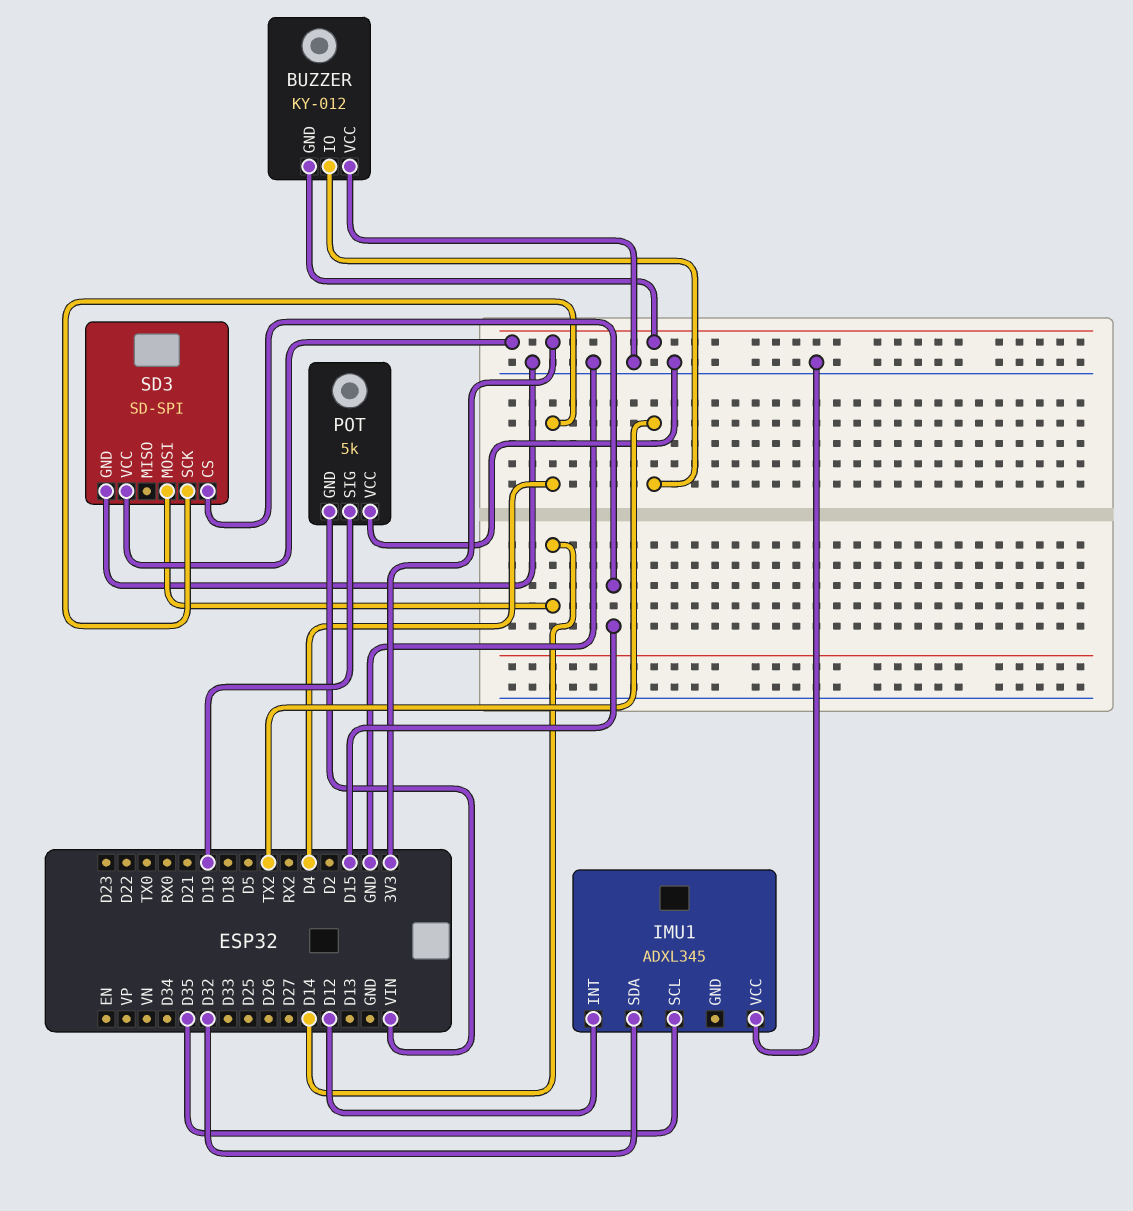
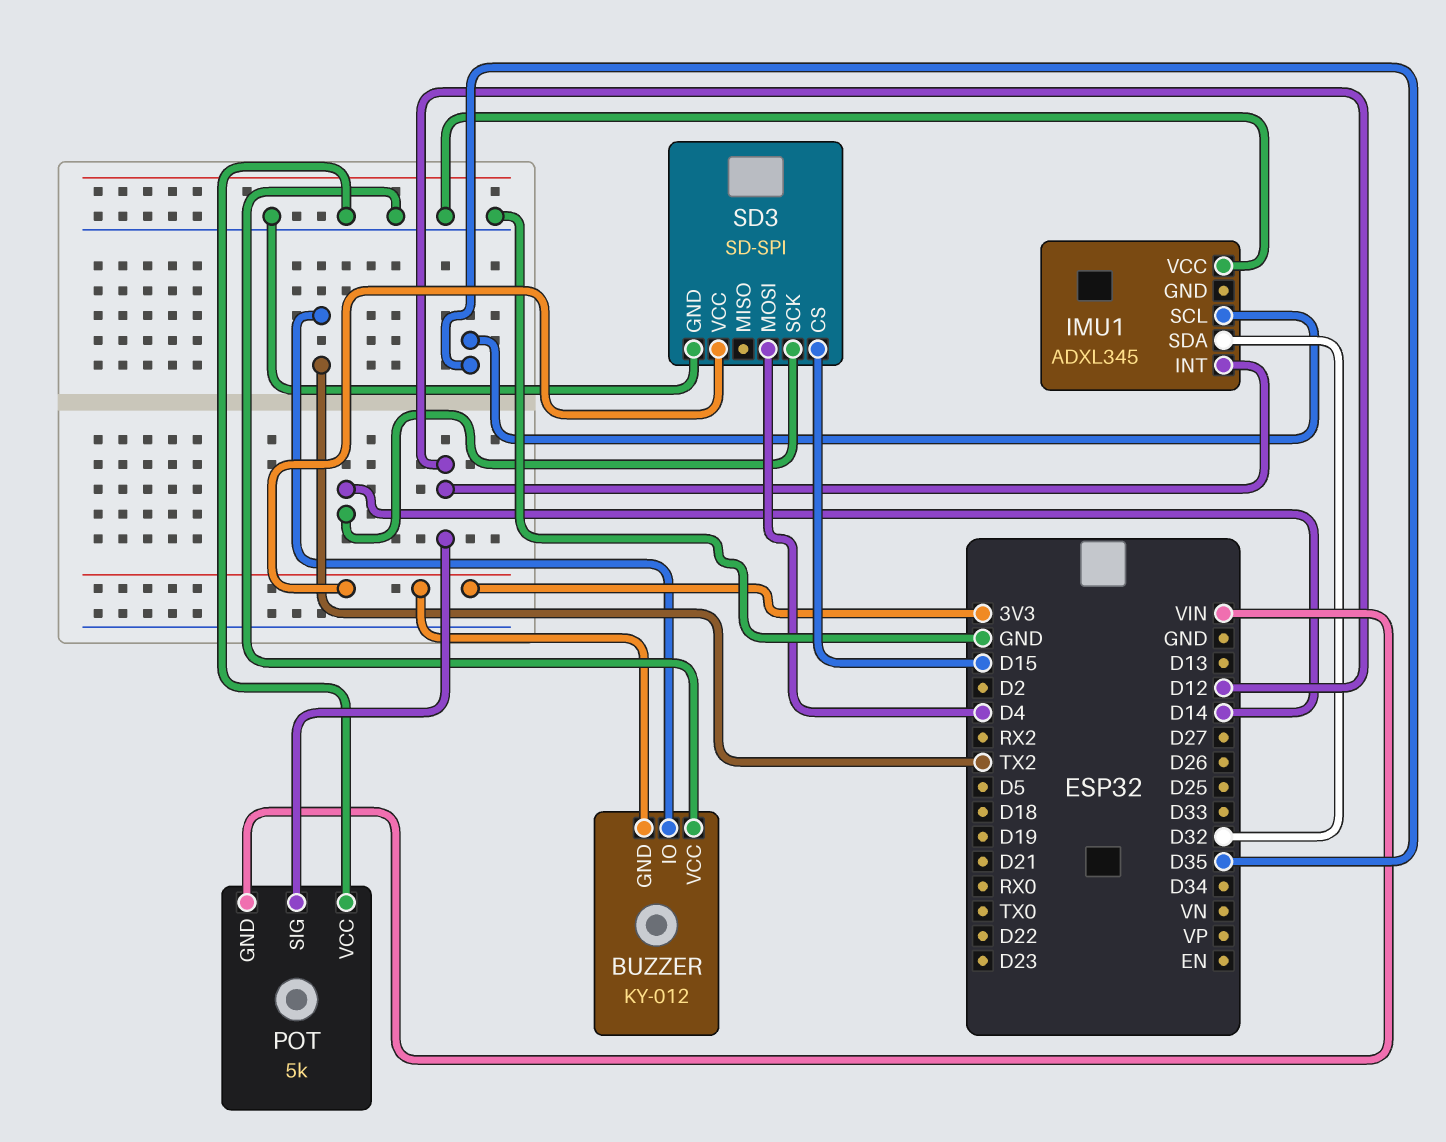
POT pin SIG: D19 -> D12
SD3 pin MOSI: D14 -> D4
SD3 pin SCK: D4 -> D14

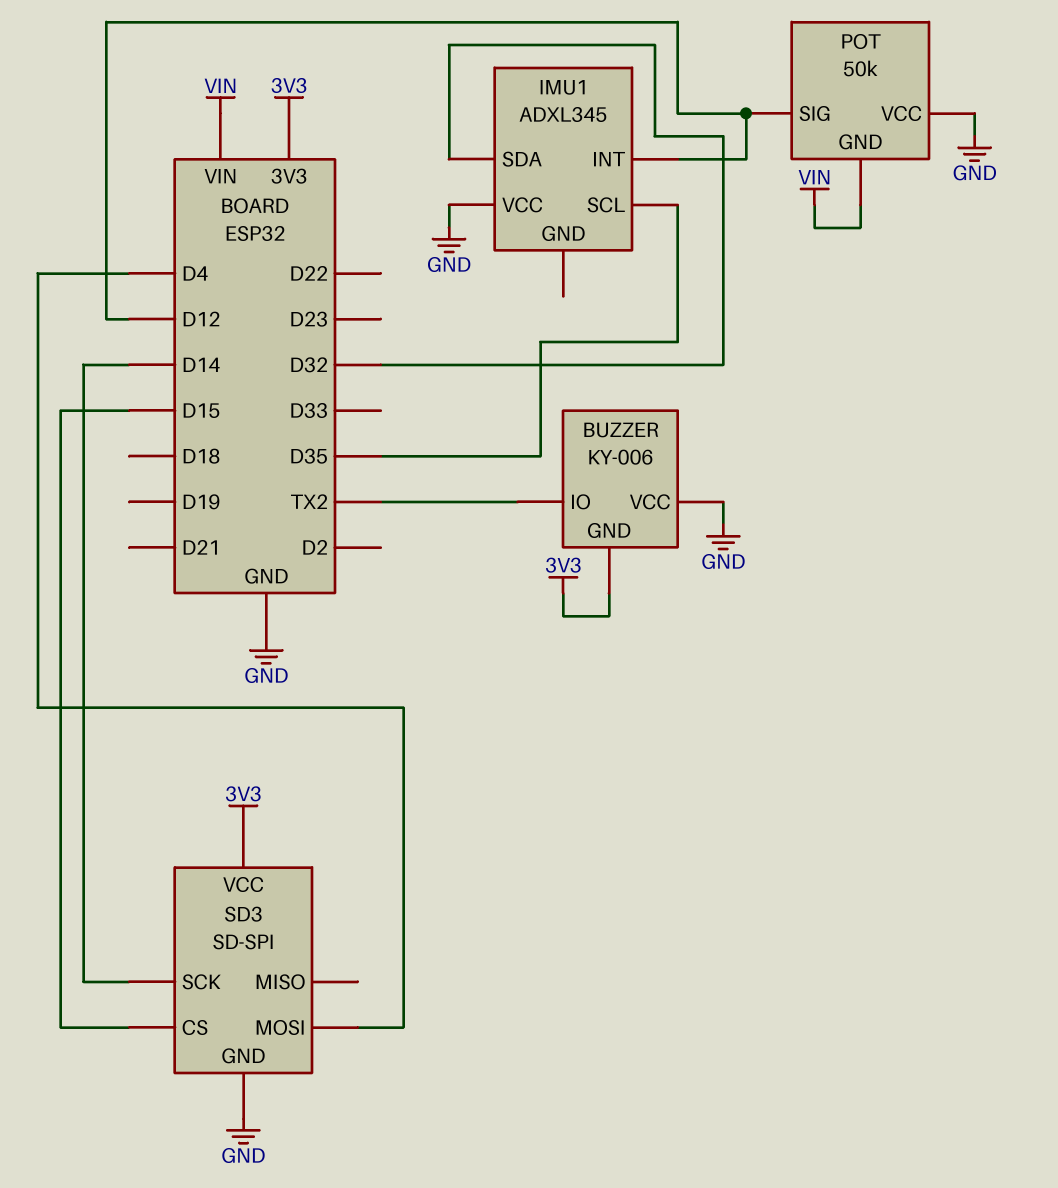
BUZZER: KY-012 -> KY-006
POT: 5k -> 50k

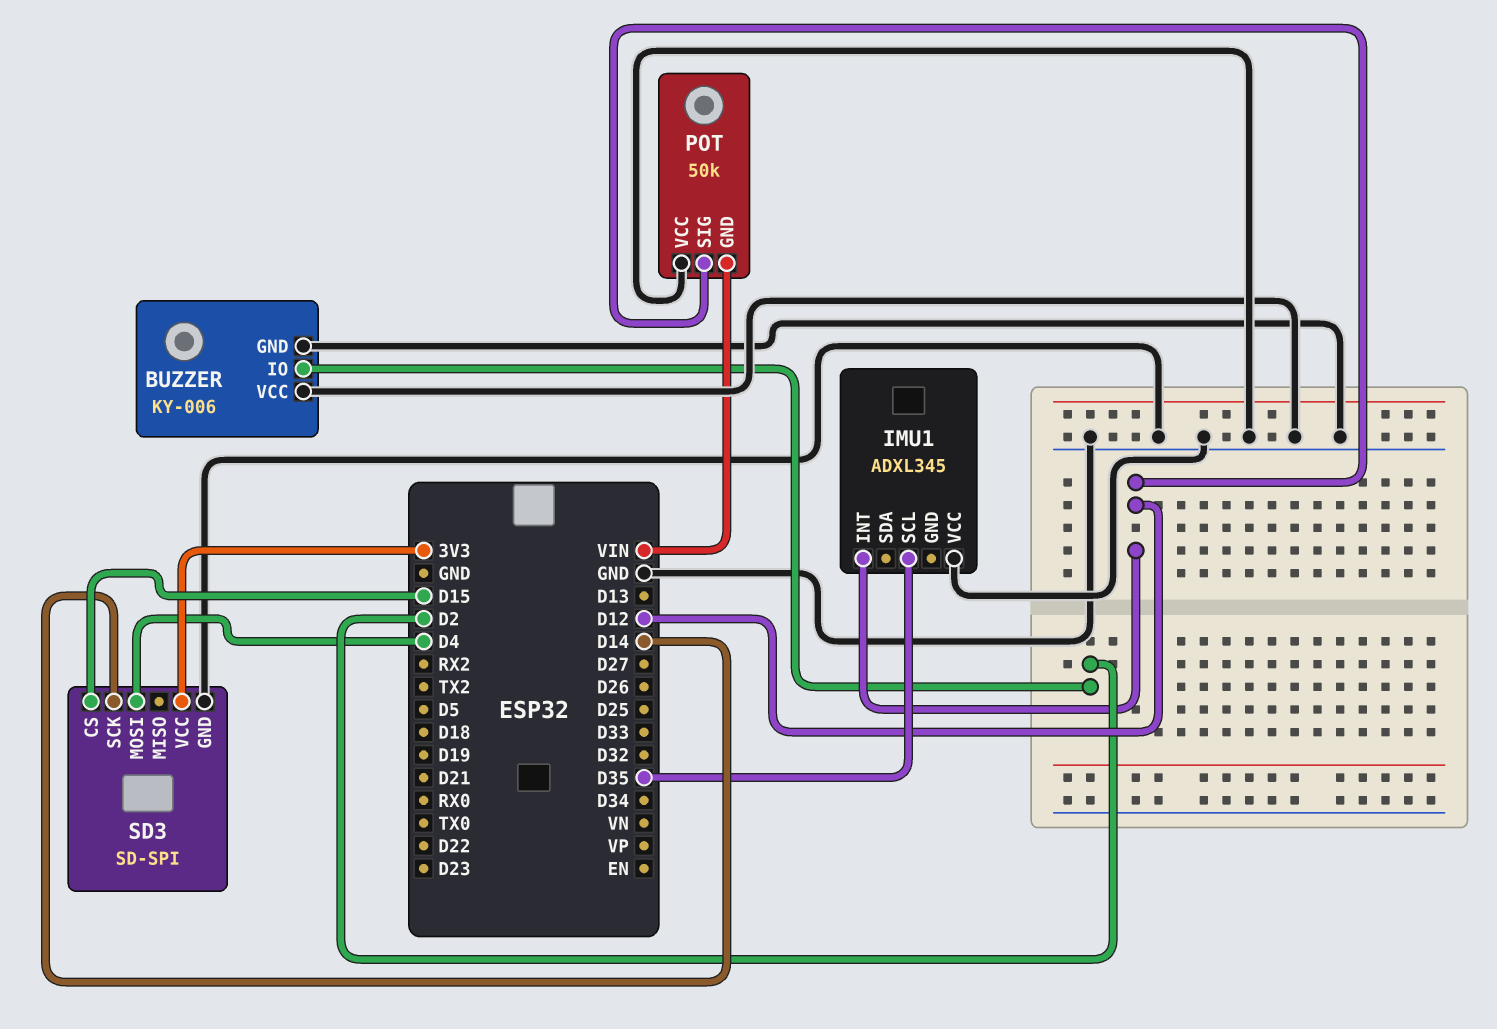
BUZZER pin GND: 3V3 -> GND
BUZZER pin IO: TX2 -> D2
IMU1 pin SDA: D32 -> none

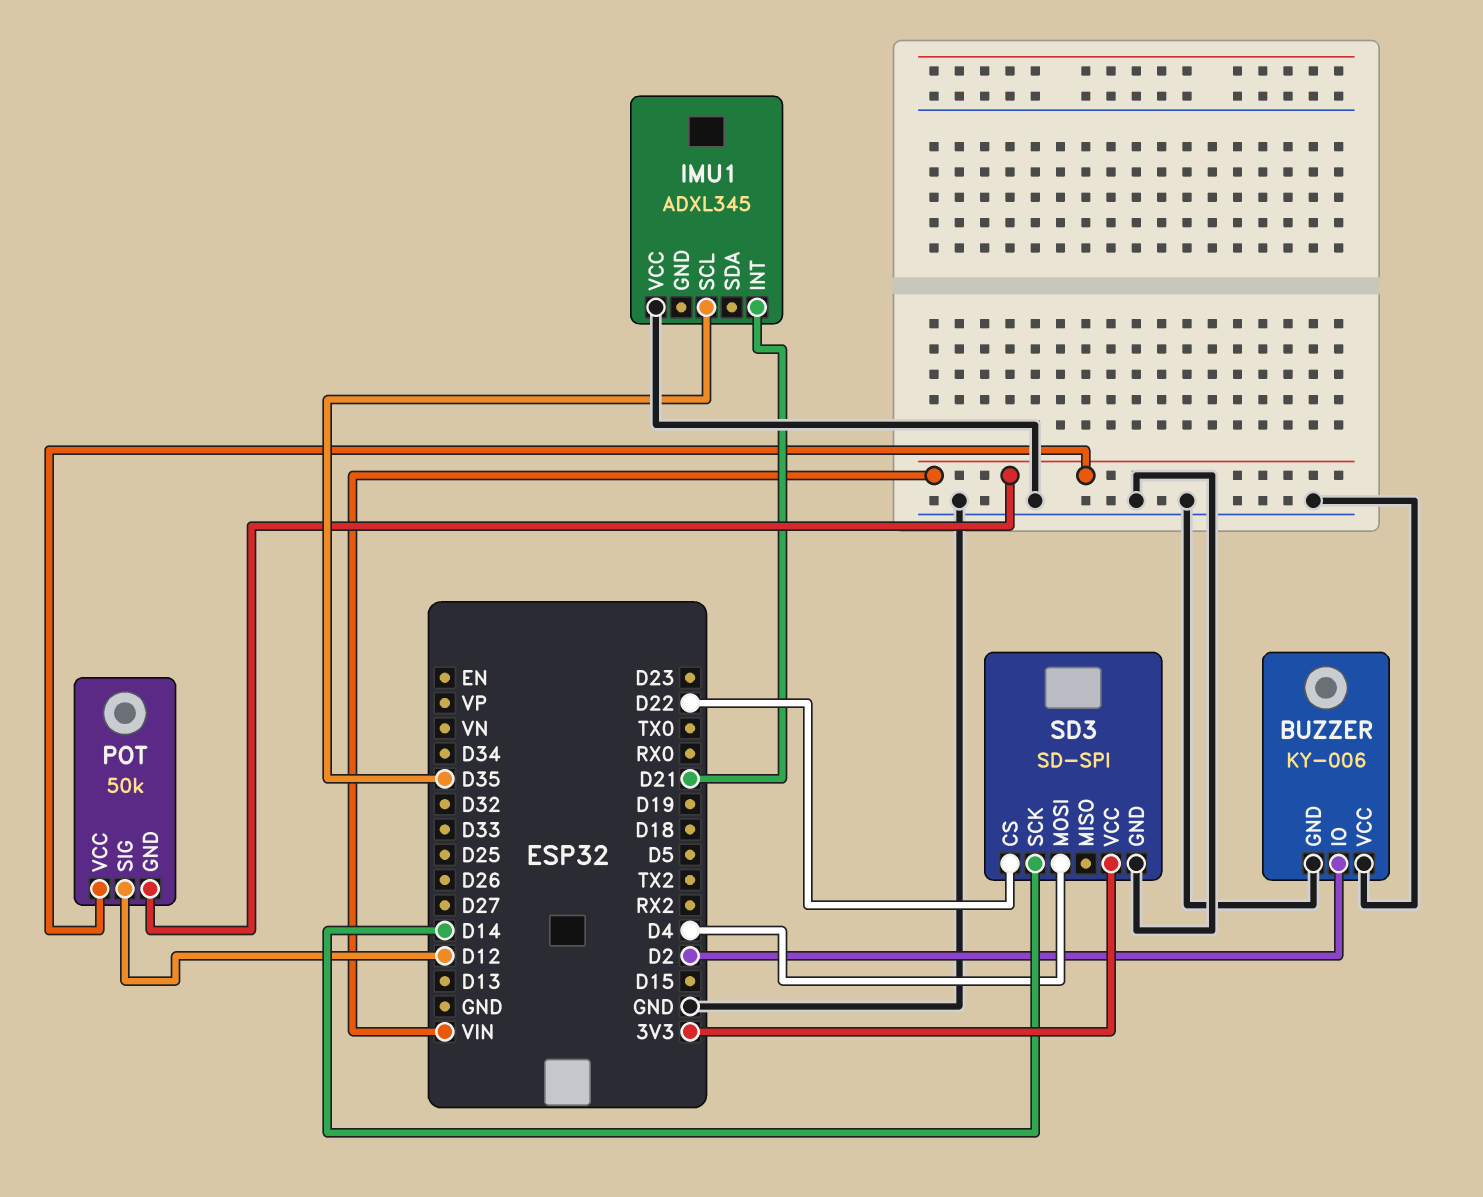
IMU1 pin INT: D12 -> D21
POT pin VCC: GND -> VIN
SD3 pin CS: D15 -> D22

